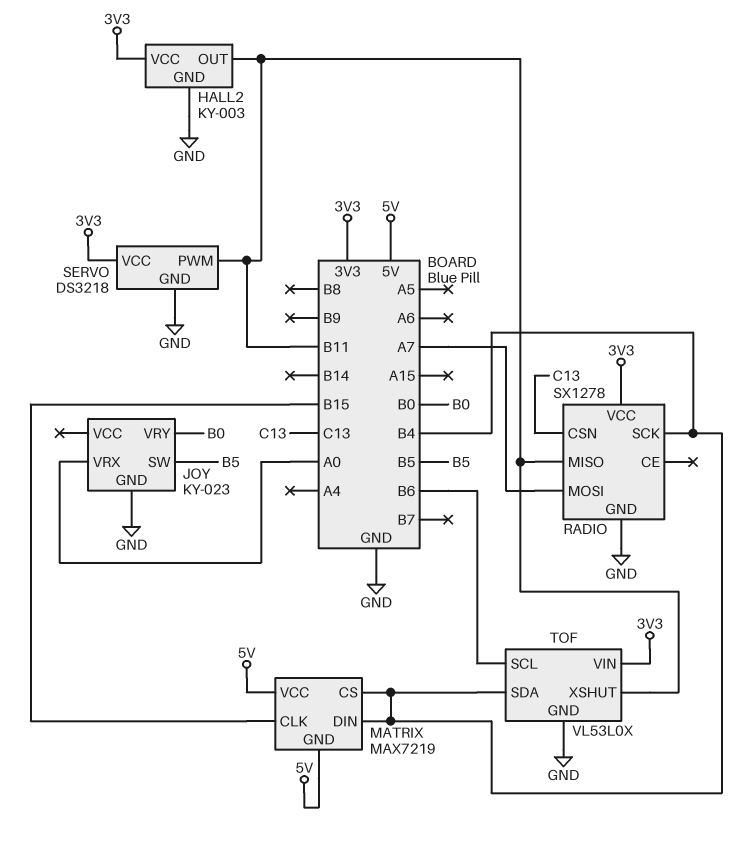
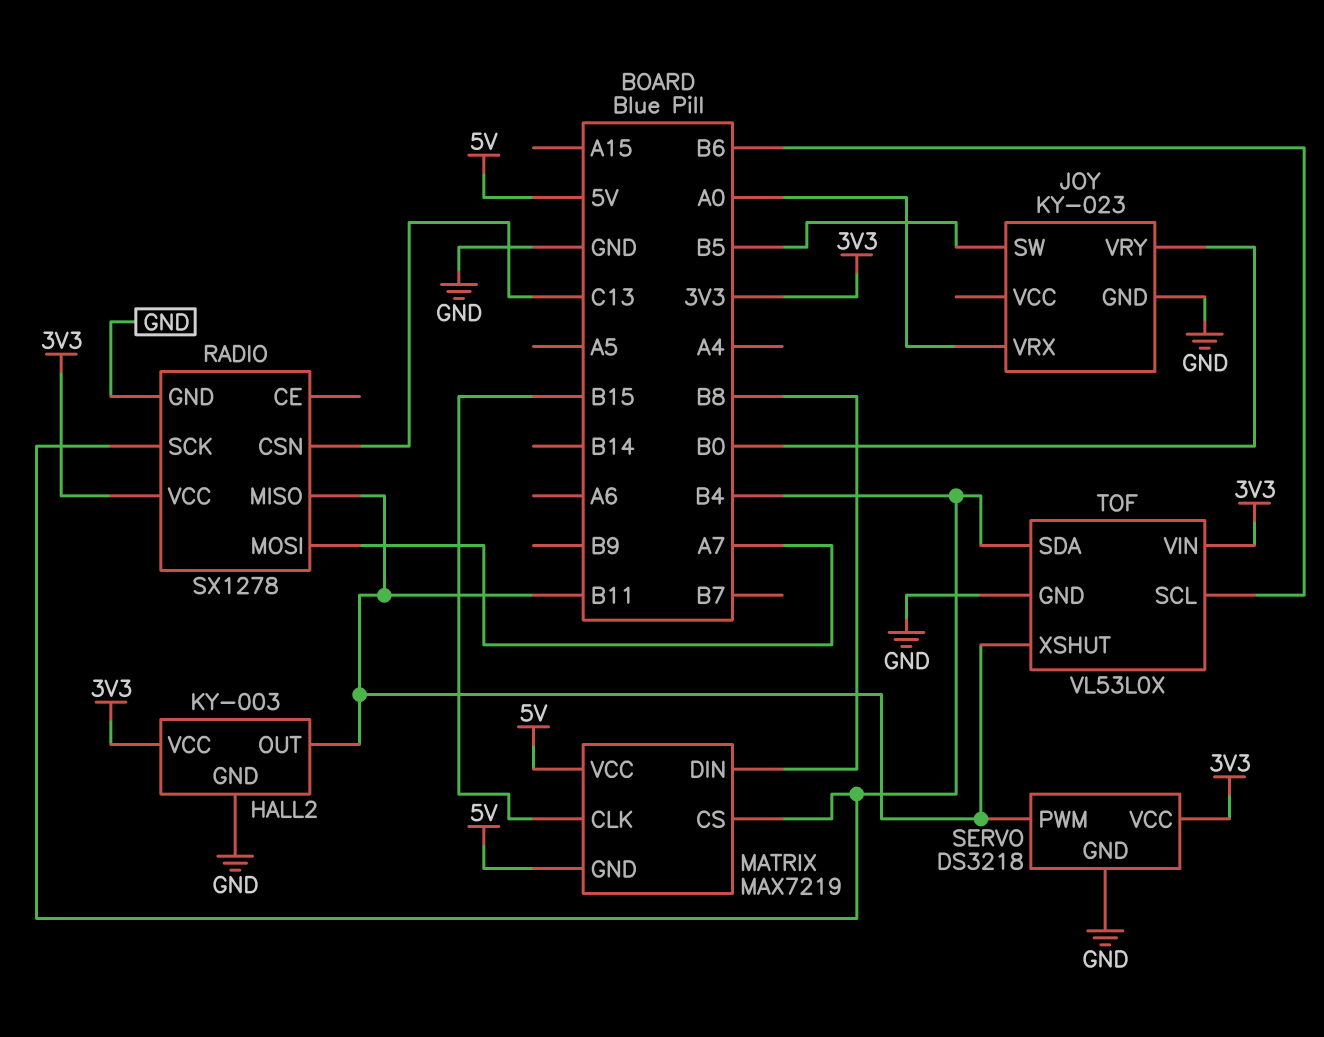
MATRIX pin DIN: B4 -> B8

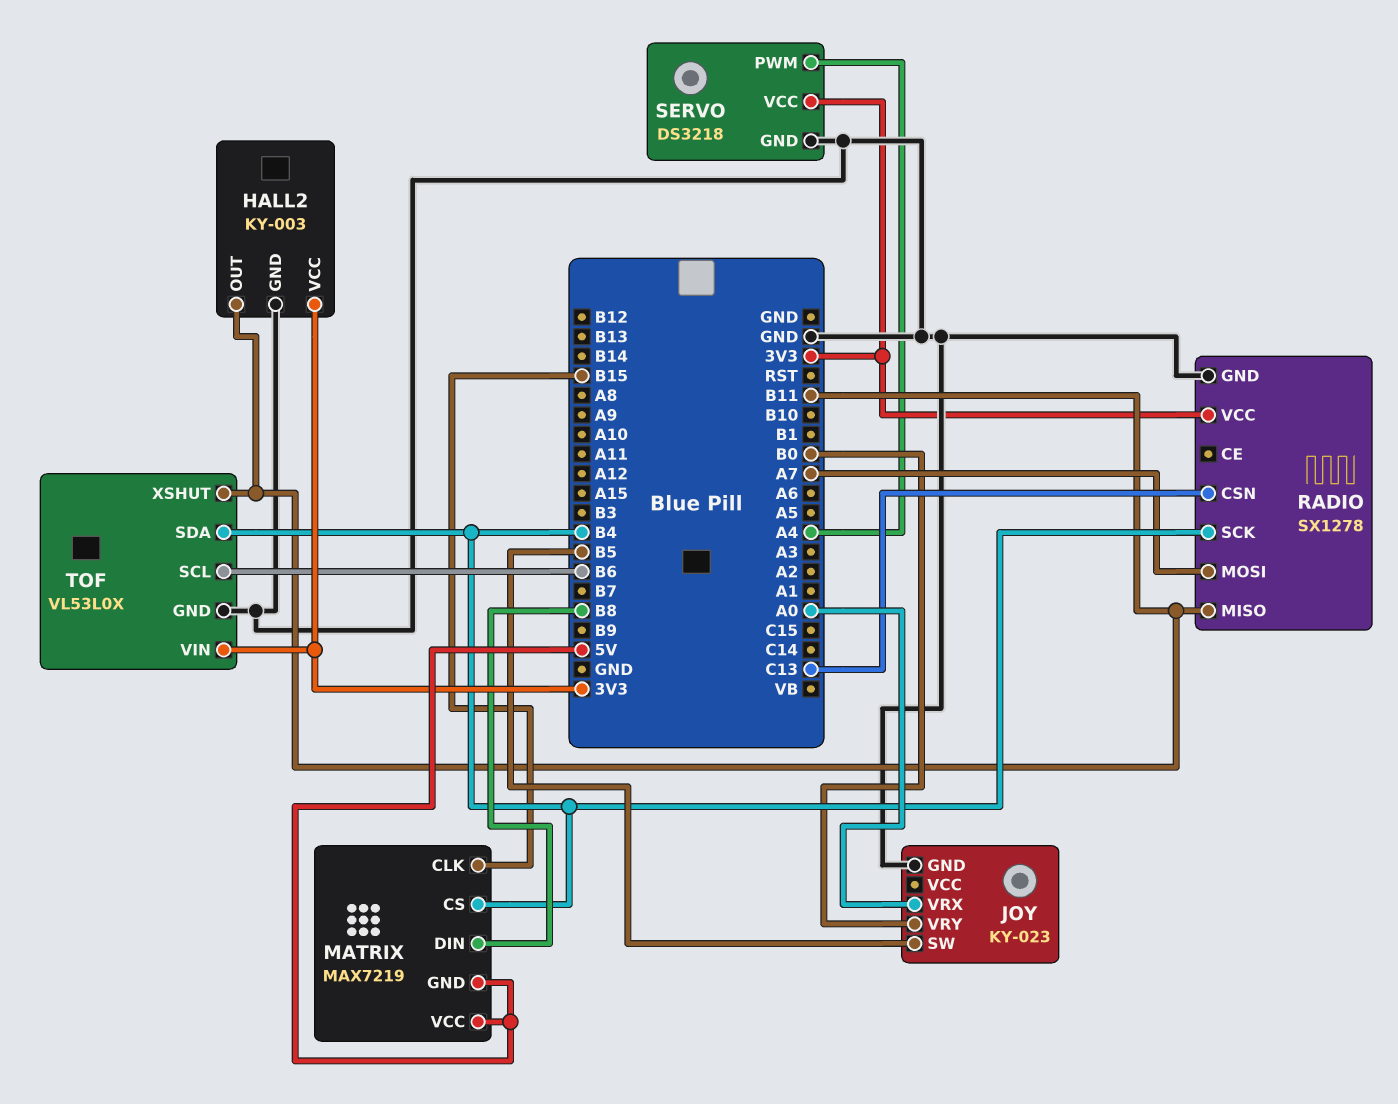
SERVO pin PWM: B11 -> A4

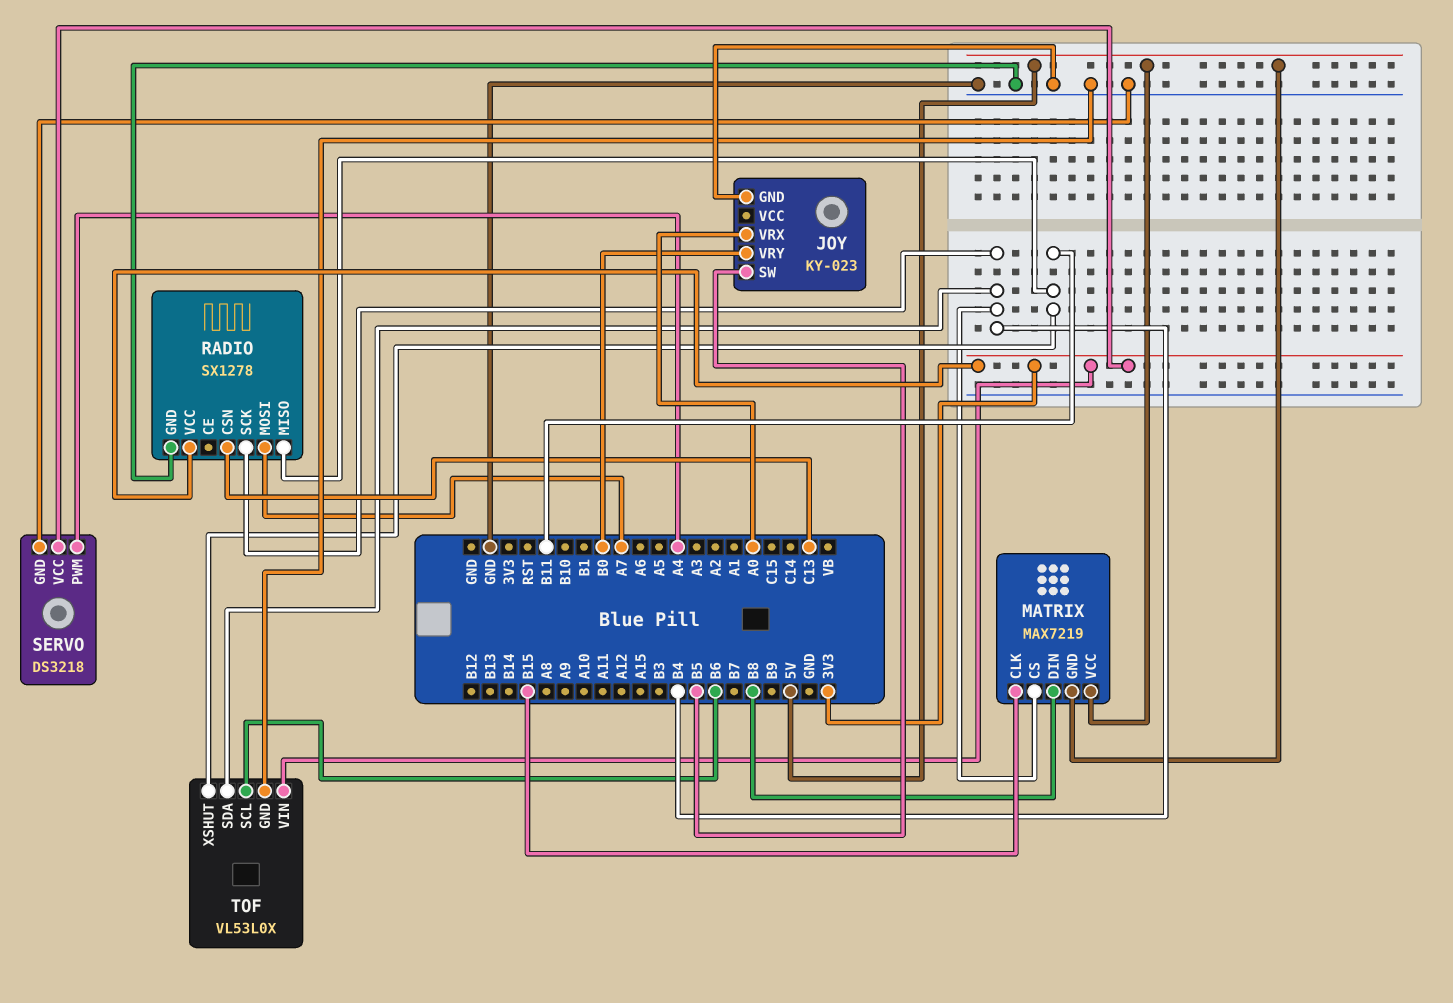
HALL2: KY-003 -> none
HALL2 pin GND: GND -> none
HALL2 pin OUT: B11 -> none
HALL2 pin VCC: 3V3 -> none

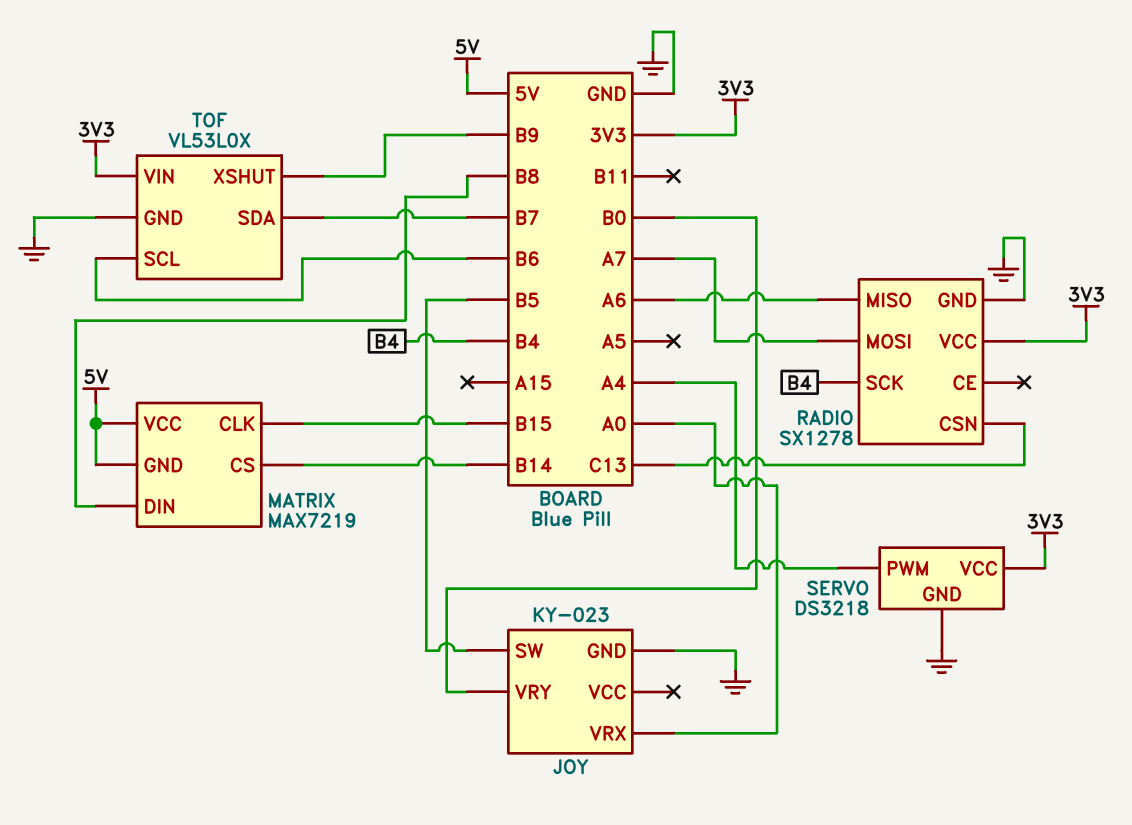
MATRIX pin CS: B4 -> B14
RADIO pin MISO: B11 -> A6
TOF pin SDA: B4 -> B7
TOF pin XSHUT: B11 -> B9

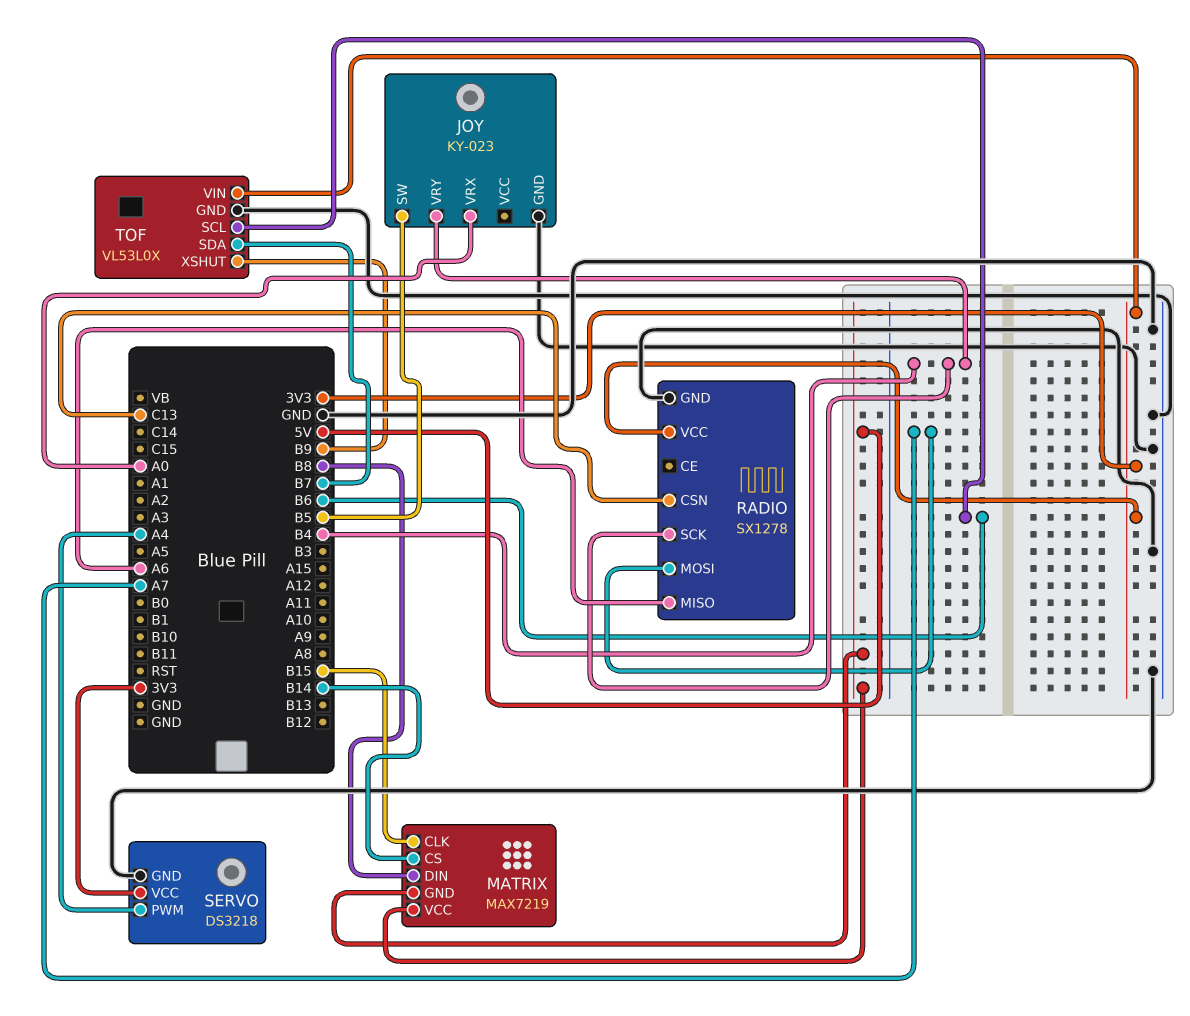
JOY pin VRY: B0 -> B4

